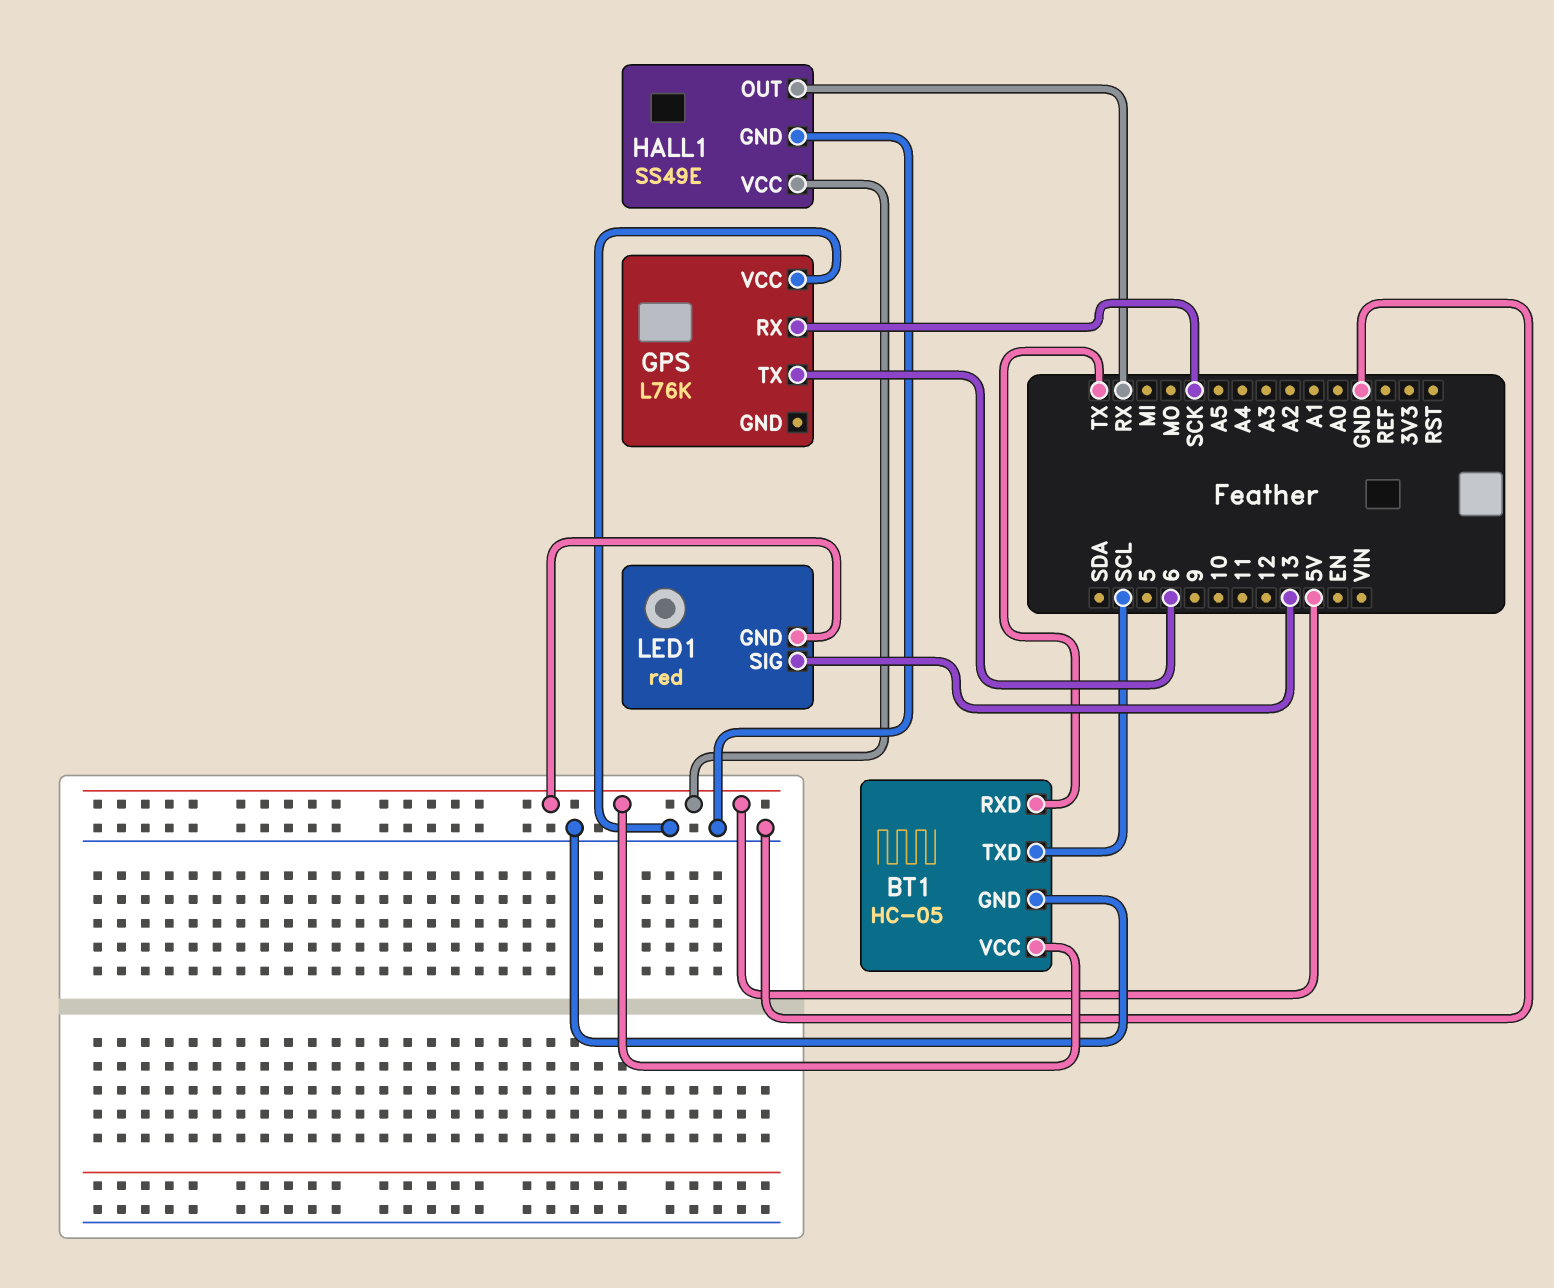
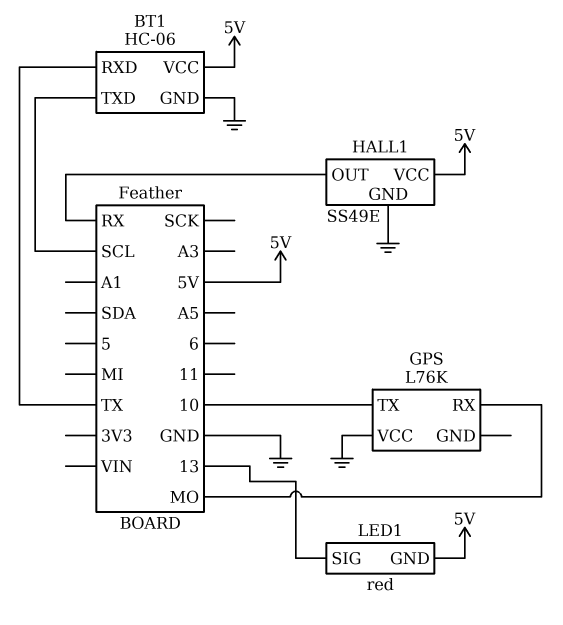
BT1: HC-05 -> HC-06
GPS pin RX: SCK -> MO
GPS pin TX: 6 -> 10

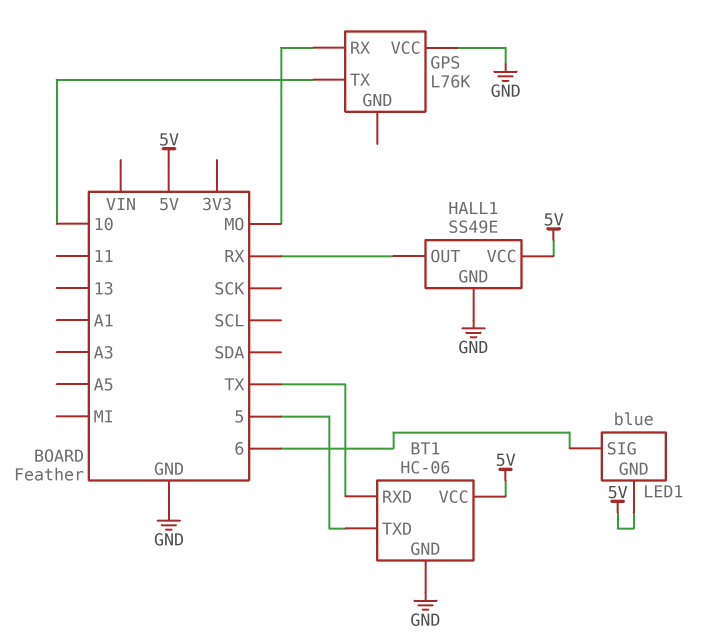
BT1 pin TXD: SCL -> 5
LED1: red -> blue
LED1 pin SIG: 13 -> 6

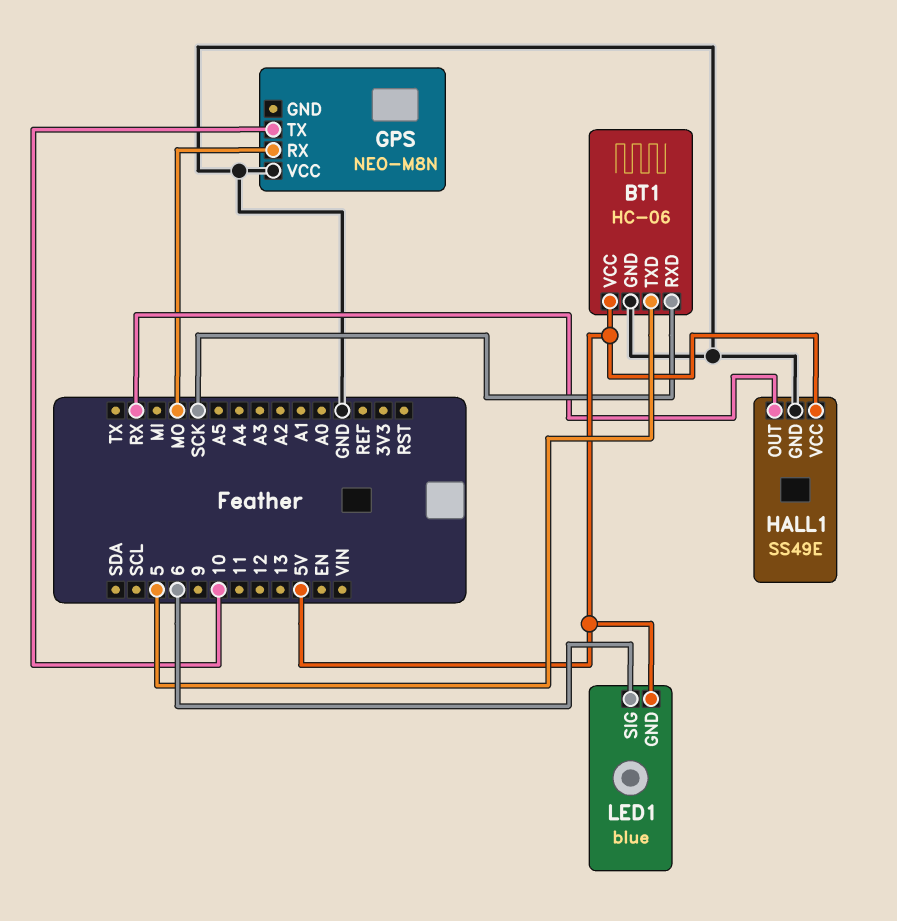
BT1 pin RXD: TX -> SCK
GPS: L76K -> NEO-M8N

